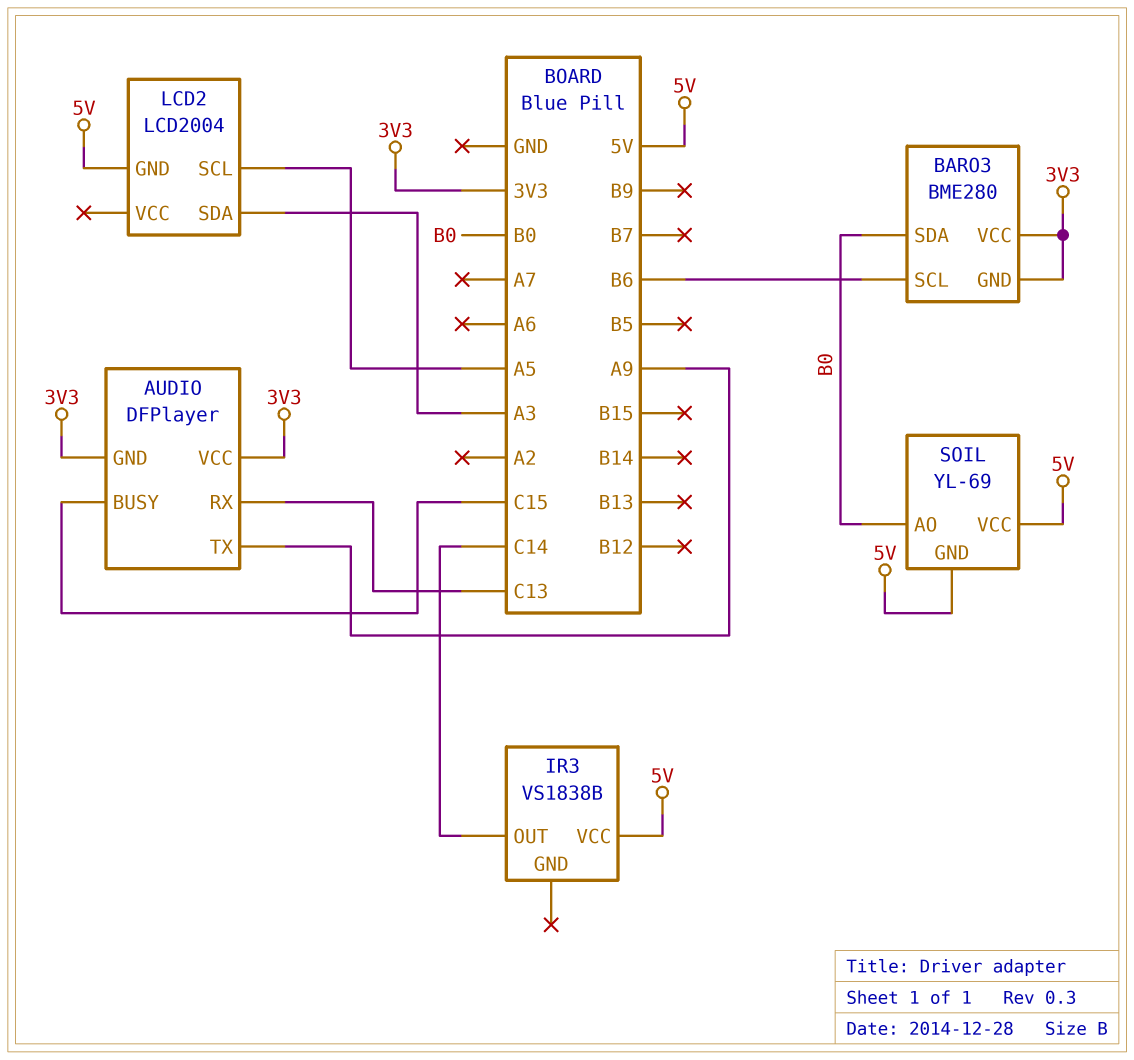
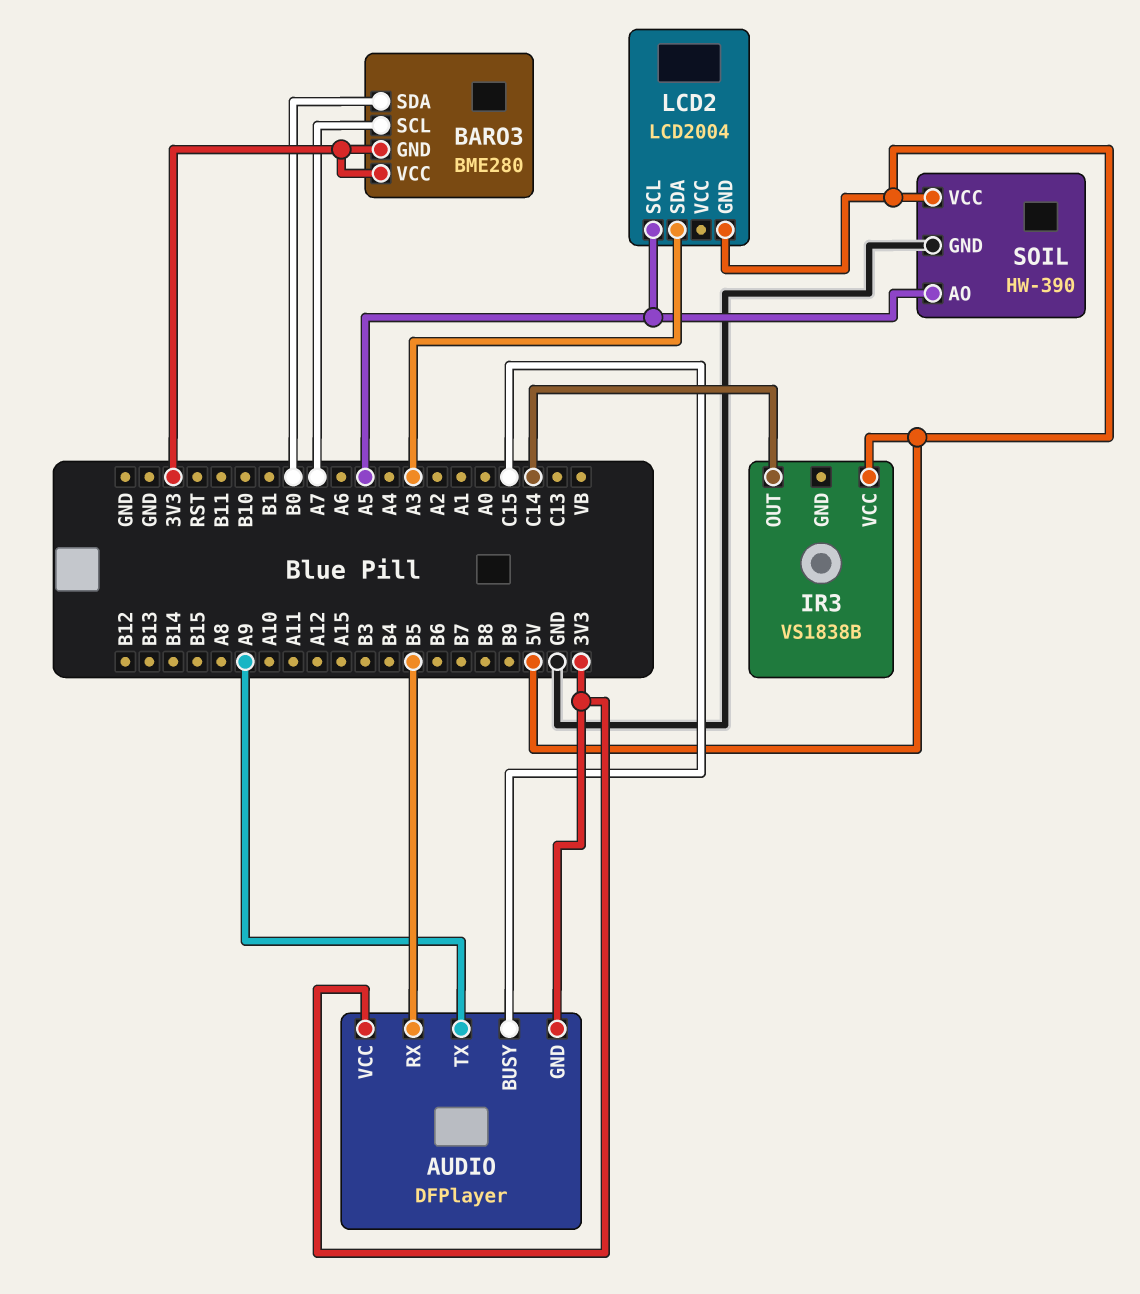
AUDIO pin RX: C13 -> B5
BARO3 pin SCL: B6 -> A7
SOIL: YL-69 -> HW-390
SOIL pin AO: B0 -> A5
SOIL pin GND: 5V -> GND

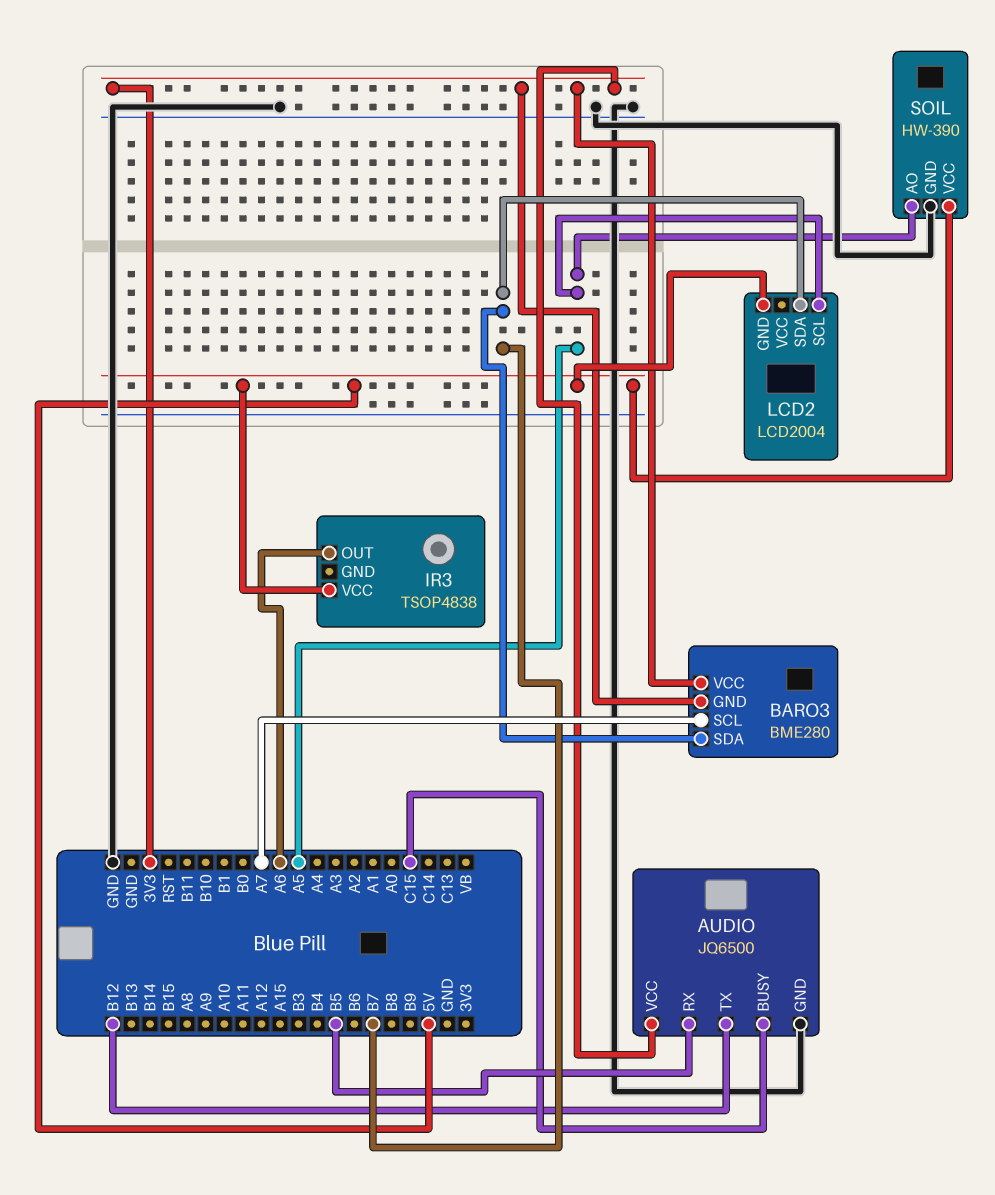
AUDIO: DFPlayer -> JQ6500
AUDIO pin GND: 3V3 -> GND
AUDIO pin TX: A9 -> B12
BARO3 pin SDA: B0 -> B7
IR3: VS1838B -> TSOP4838
IR3 pin OUT: C14 -> A6
LCD2 pin SDA: A3 -> B7

